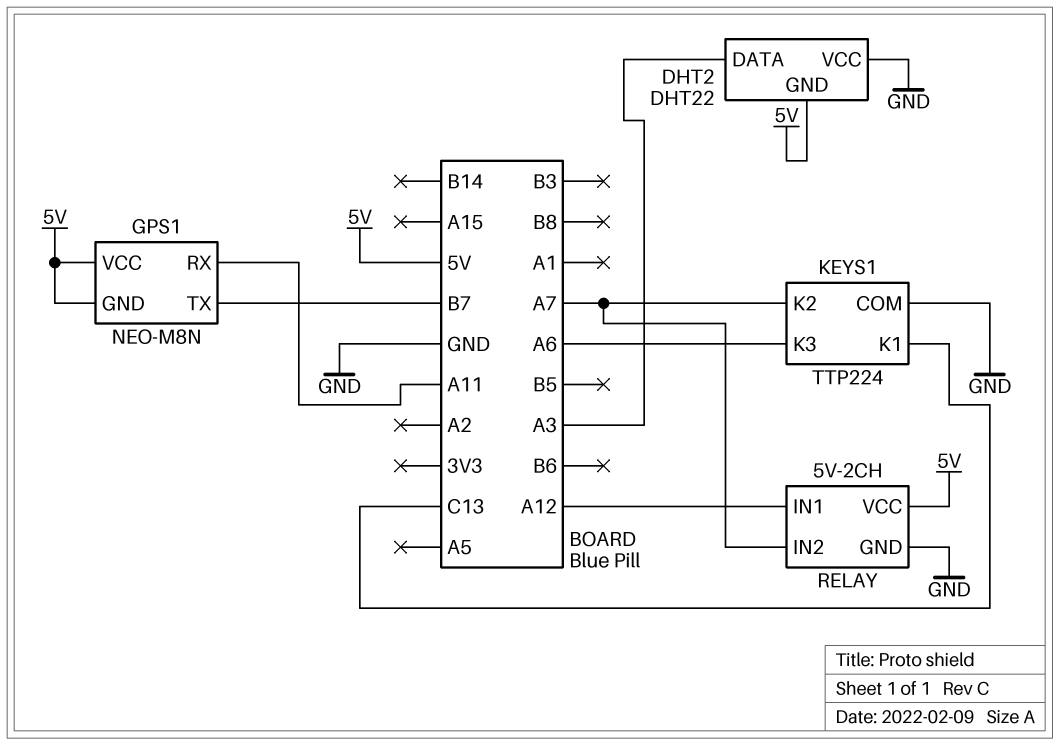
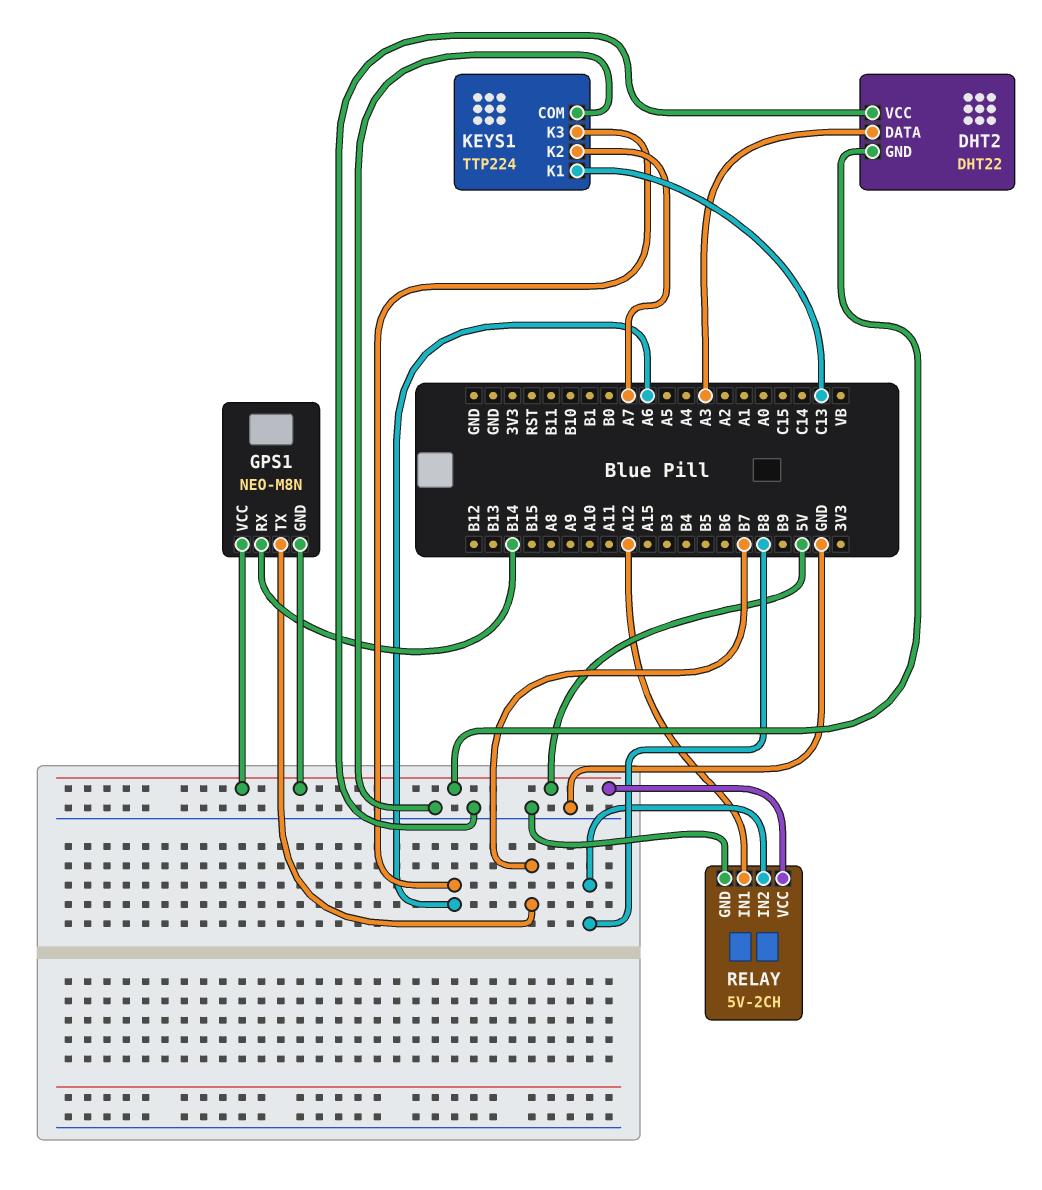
GPS1 pin RX: A11 -> B14
RELAY pin IN2: A7 -> B8

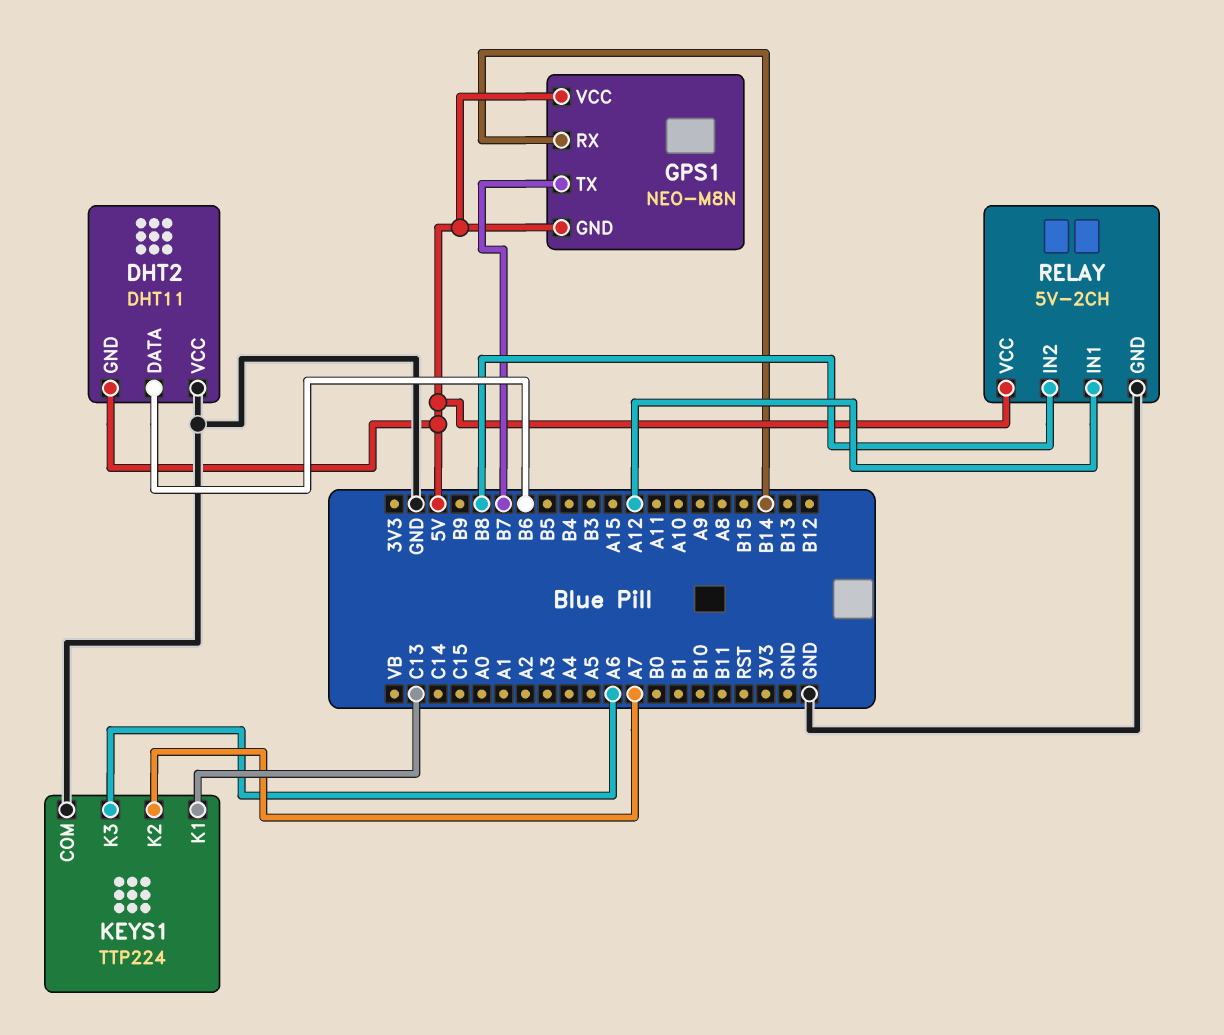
DHT2: DHT22 -> DHT11
DHT2 pin DATA: A3 -> B6

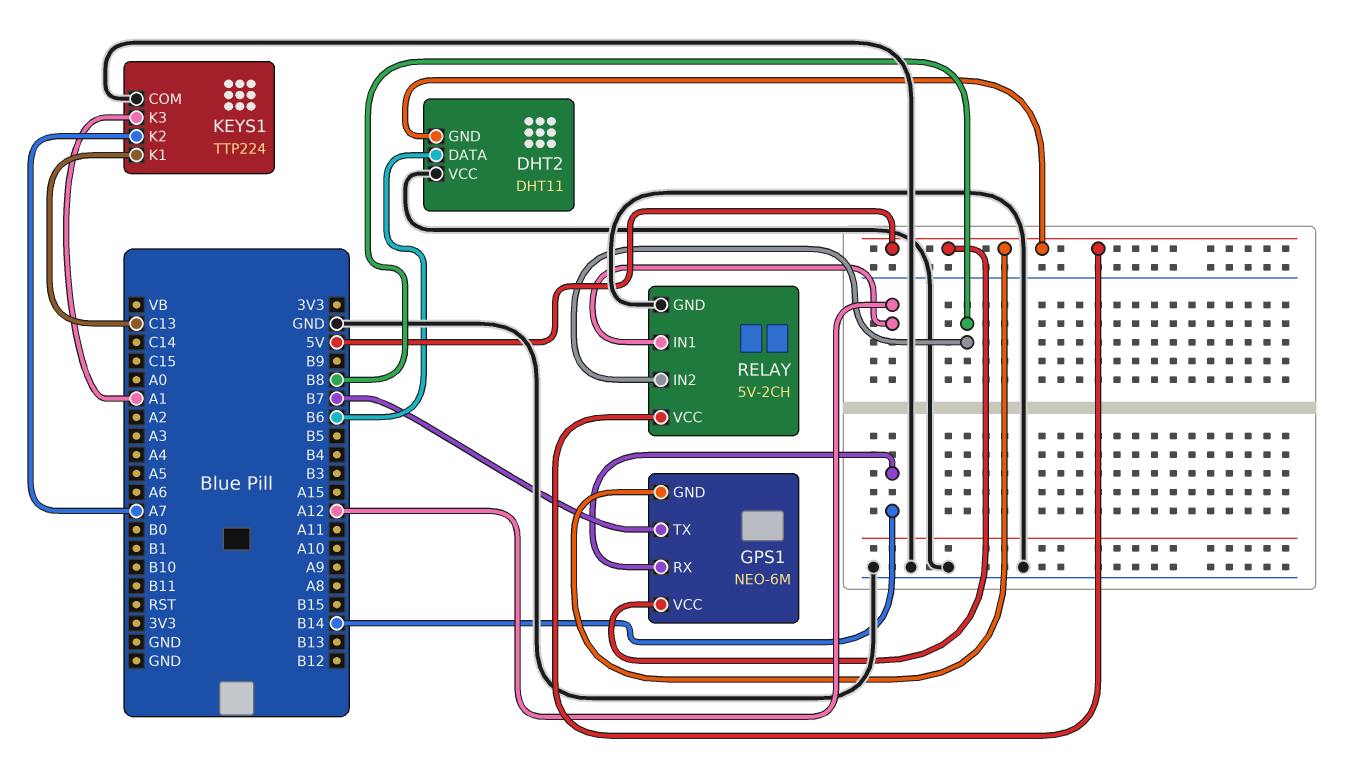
GPS1: NEO-M8N -> NEO-6M
KEYS1 pin K3: A6 -> A1

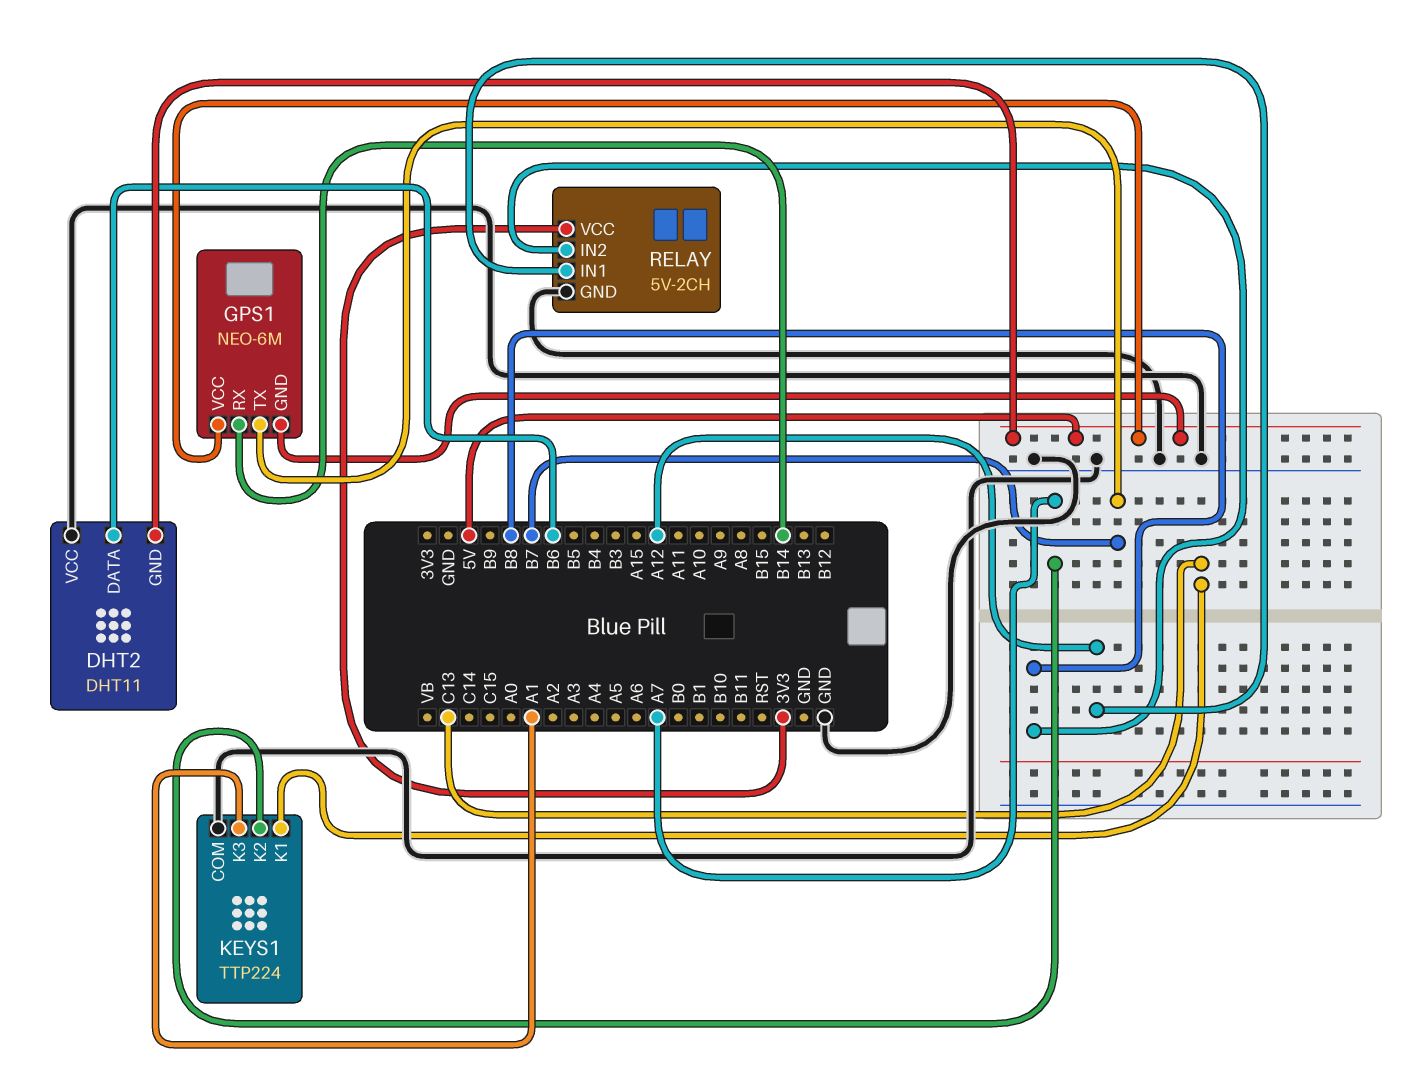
RELAY pin VCC: 5V -> 3V3

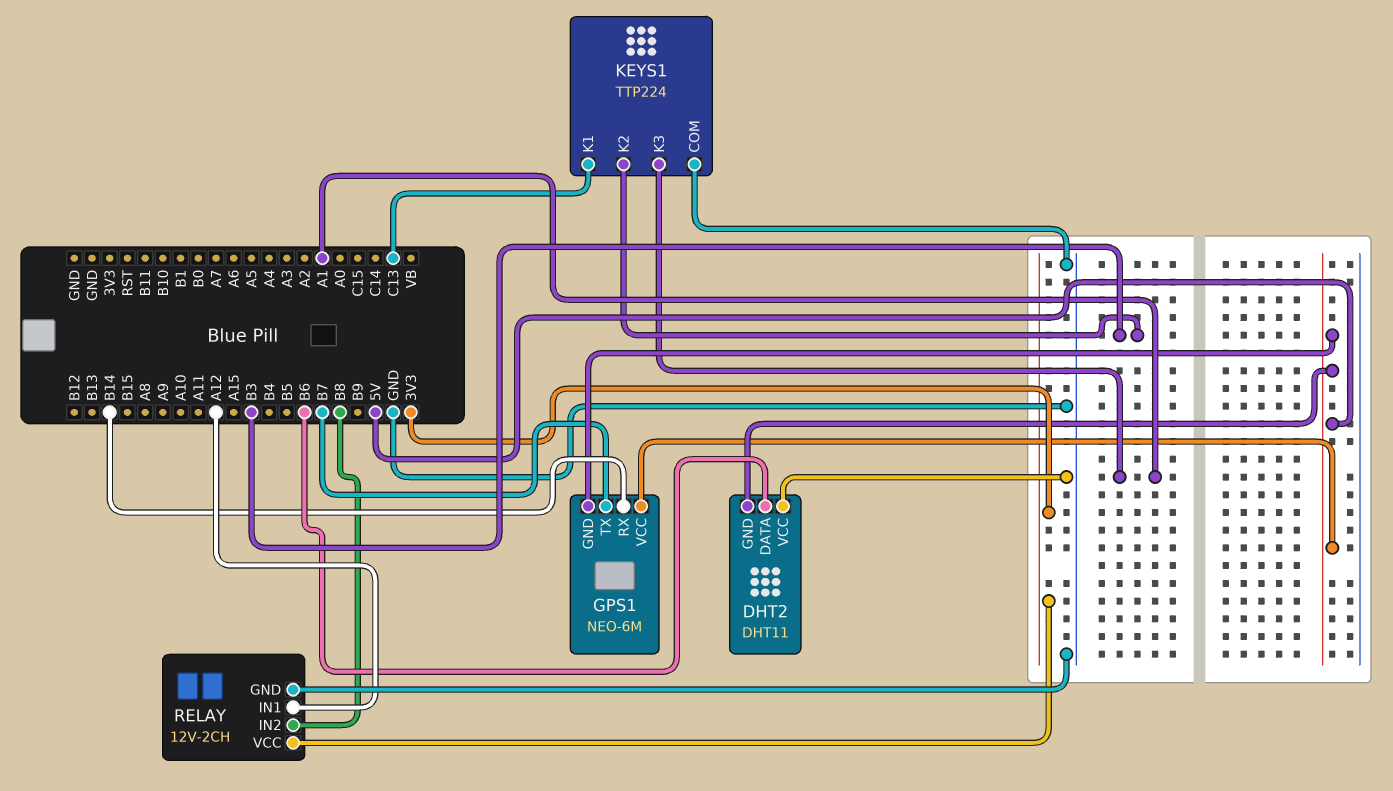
KEYS1 pin K2: A7 -> B3
RELAY: 5V-2CH -> 12V-2CH

